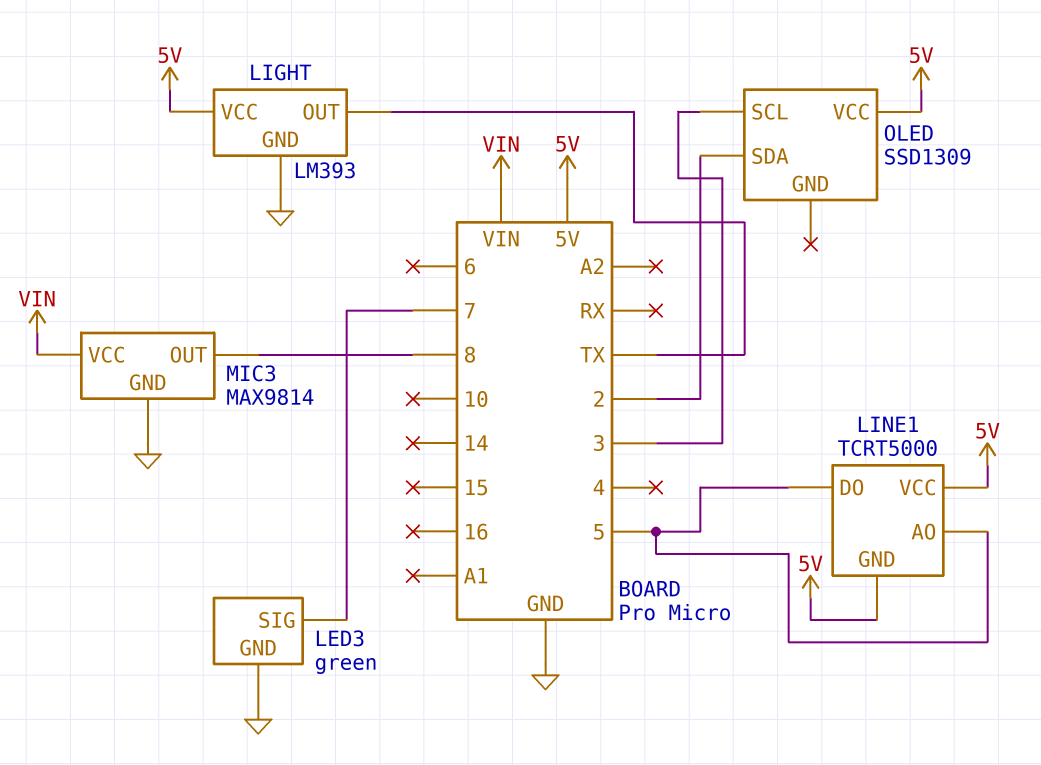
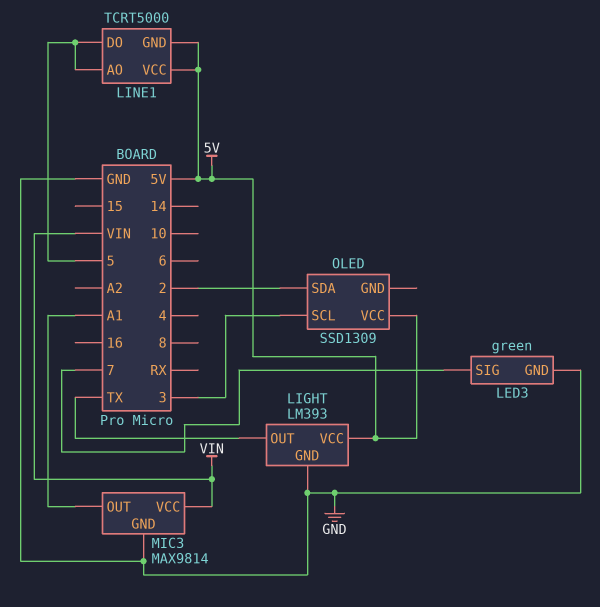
MIC3 pin OUT: 8 -> A1

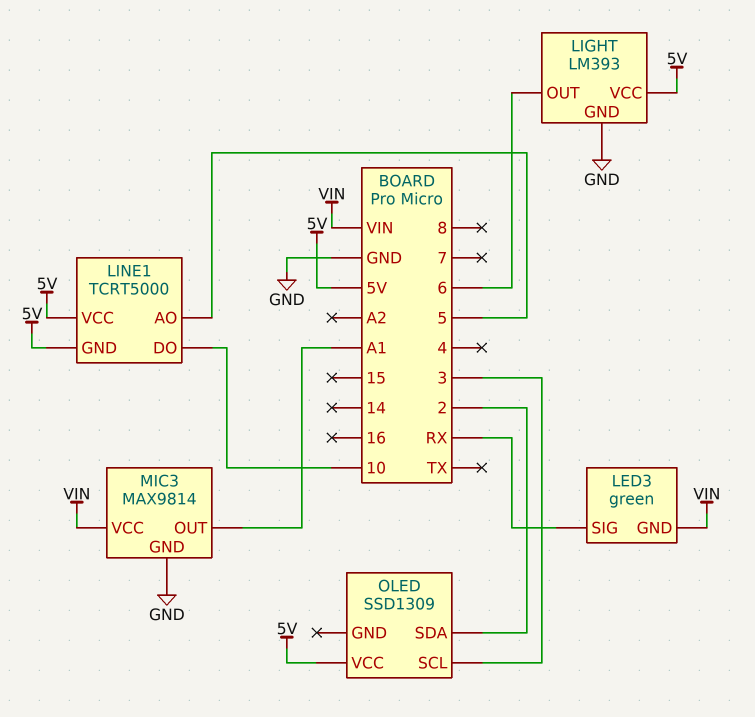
LED3 pin GND: GND -> VIN
LED3 pin SIG: 7 -> RX
LIGHT pin OUT: TX -> 6
LINE1 pin DO: 5 -> 10

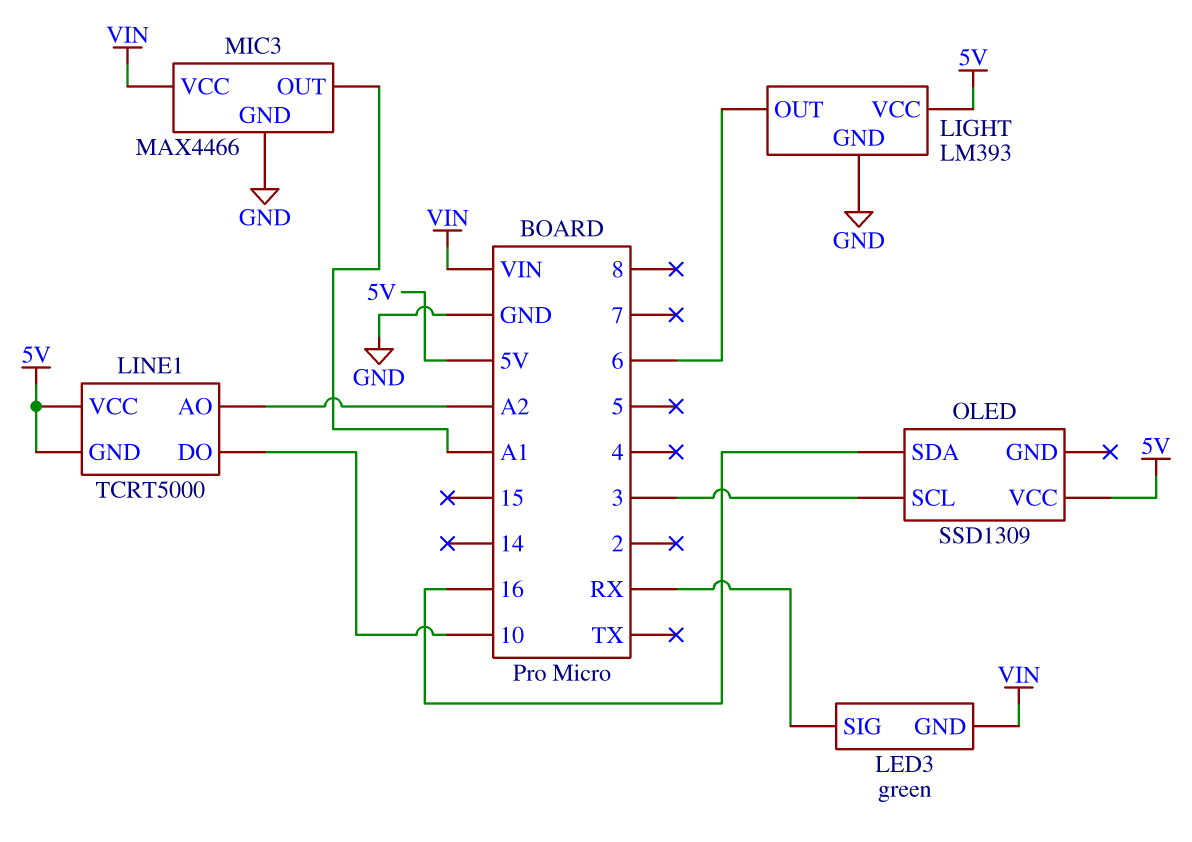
LINE1 pin AO: 5 -> A2
MIC3: MAX9814 -> MAX4466
OLED pin SDA: 2 -> 16

